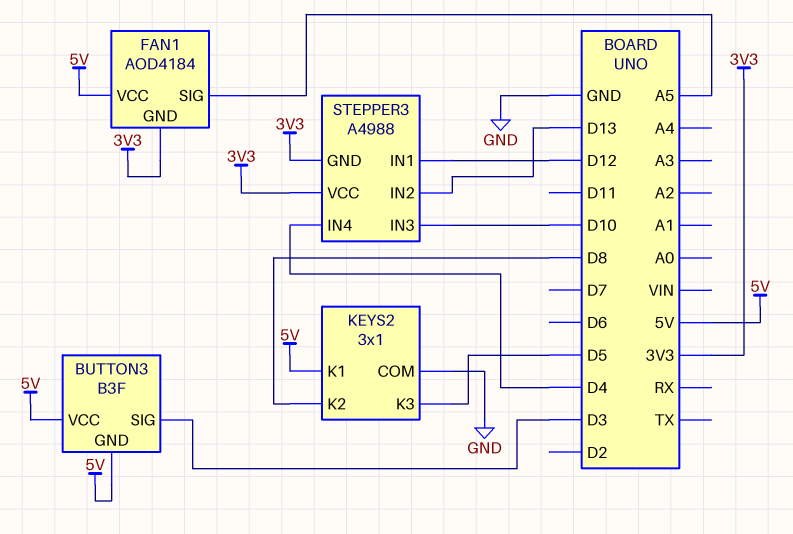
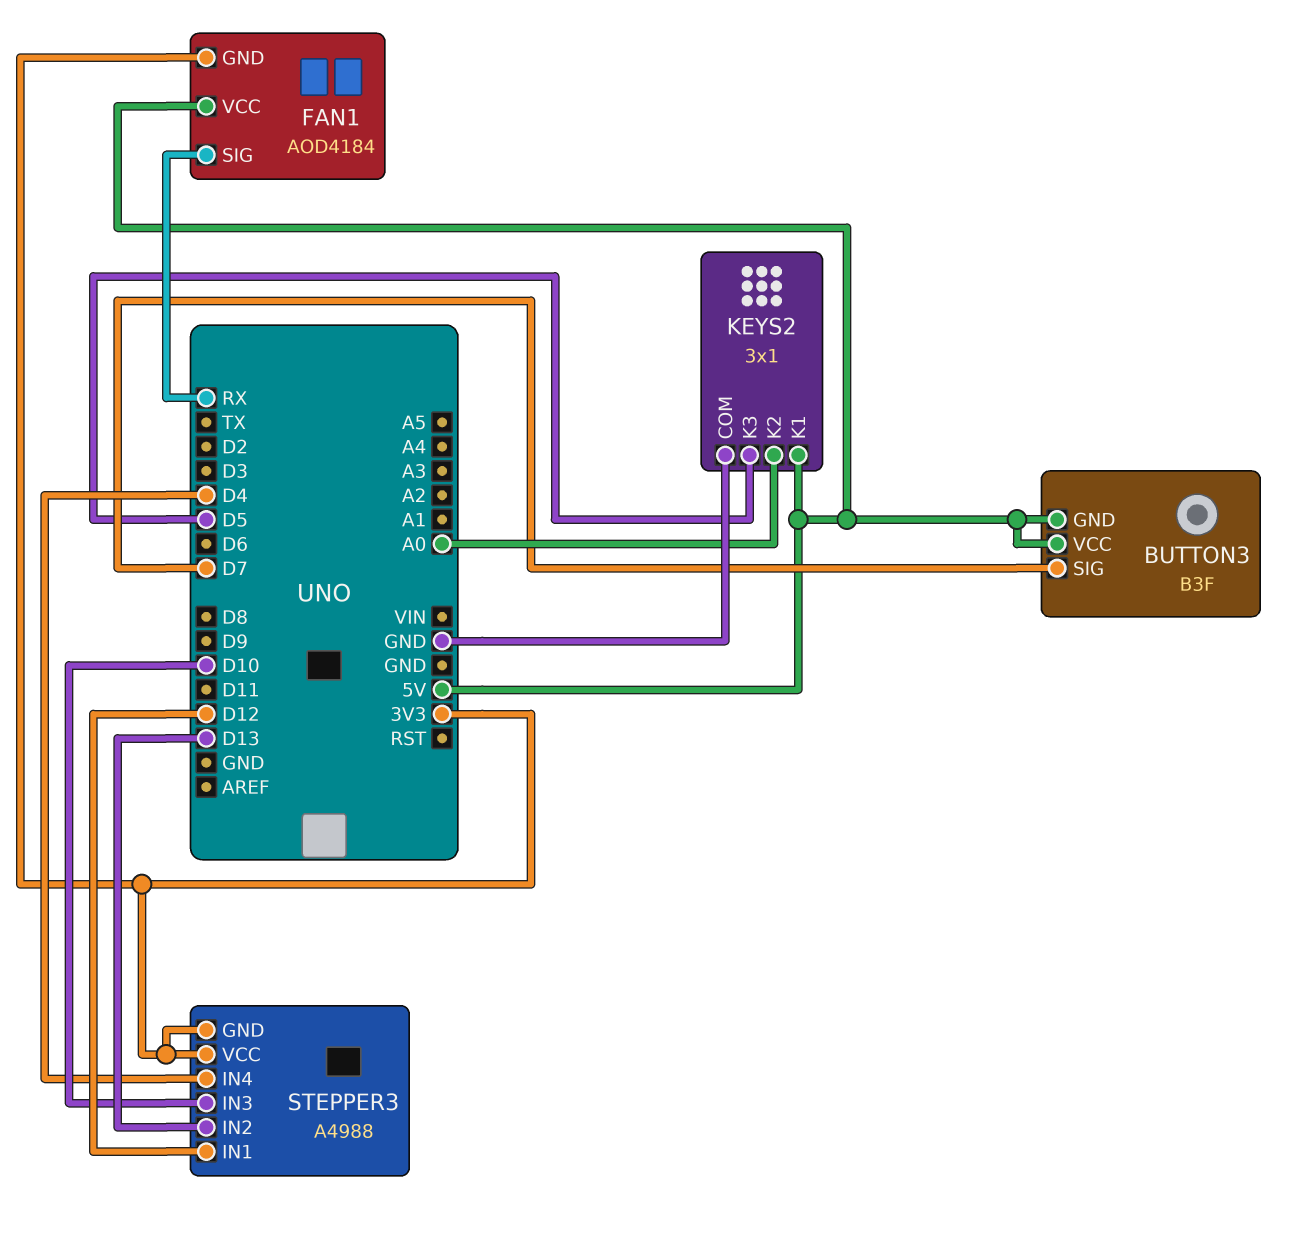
BUTTON3 pin SIG: D3 -> D7
FAN1 pin SIG: A5 -> RX
KEYS2 pin K2: D8 -> A0

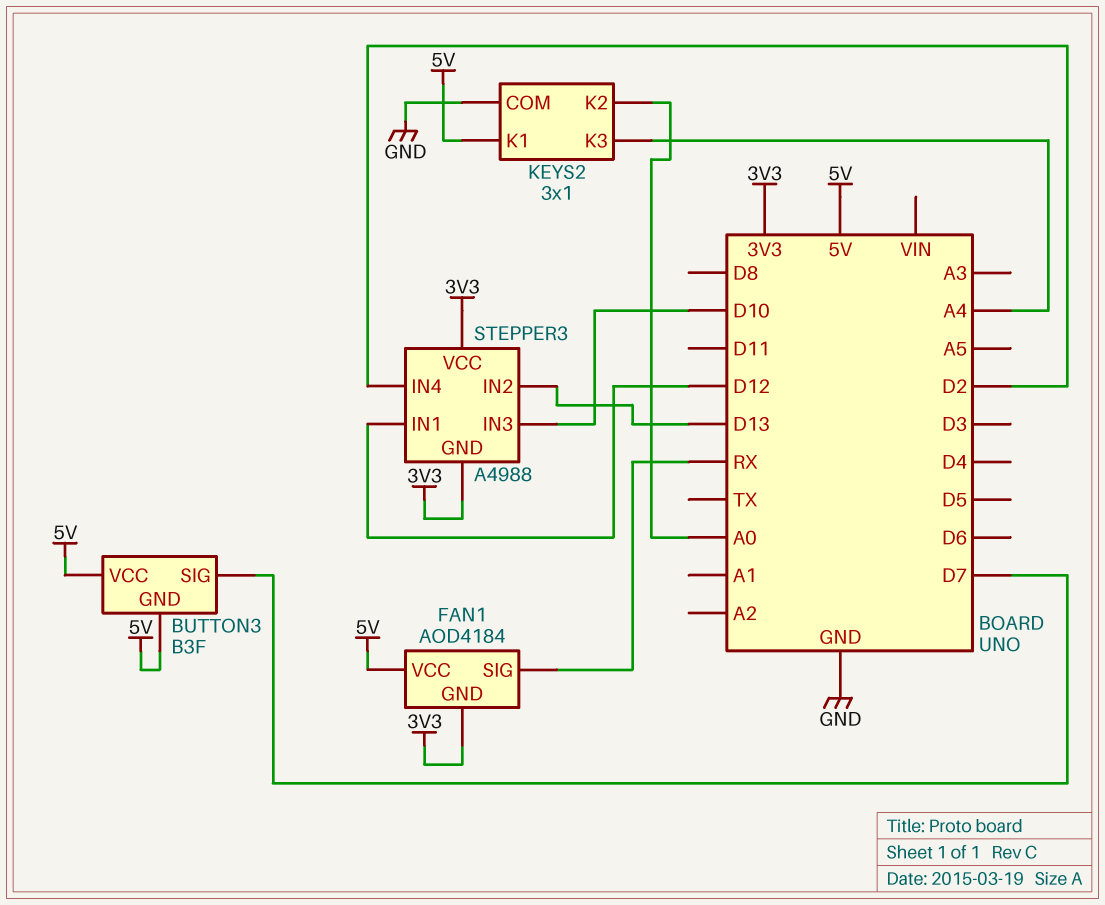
KEYS2 pin K3: D5 -> A4
STEPPER3 pin IN4: D4 -> D2

